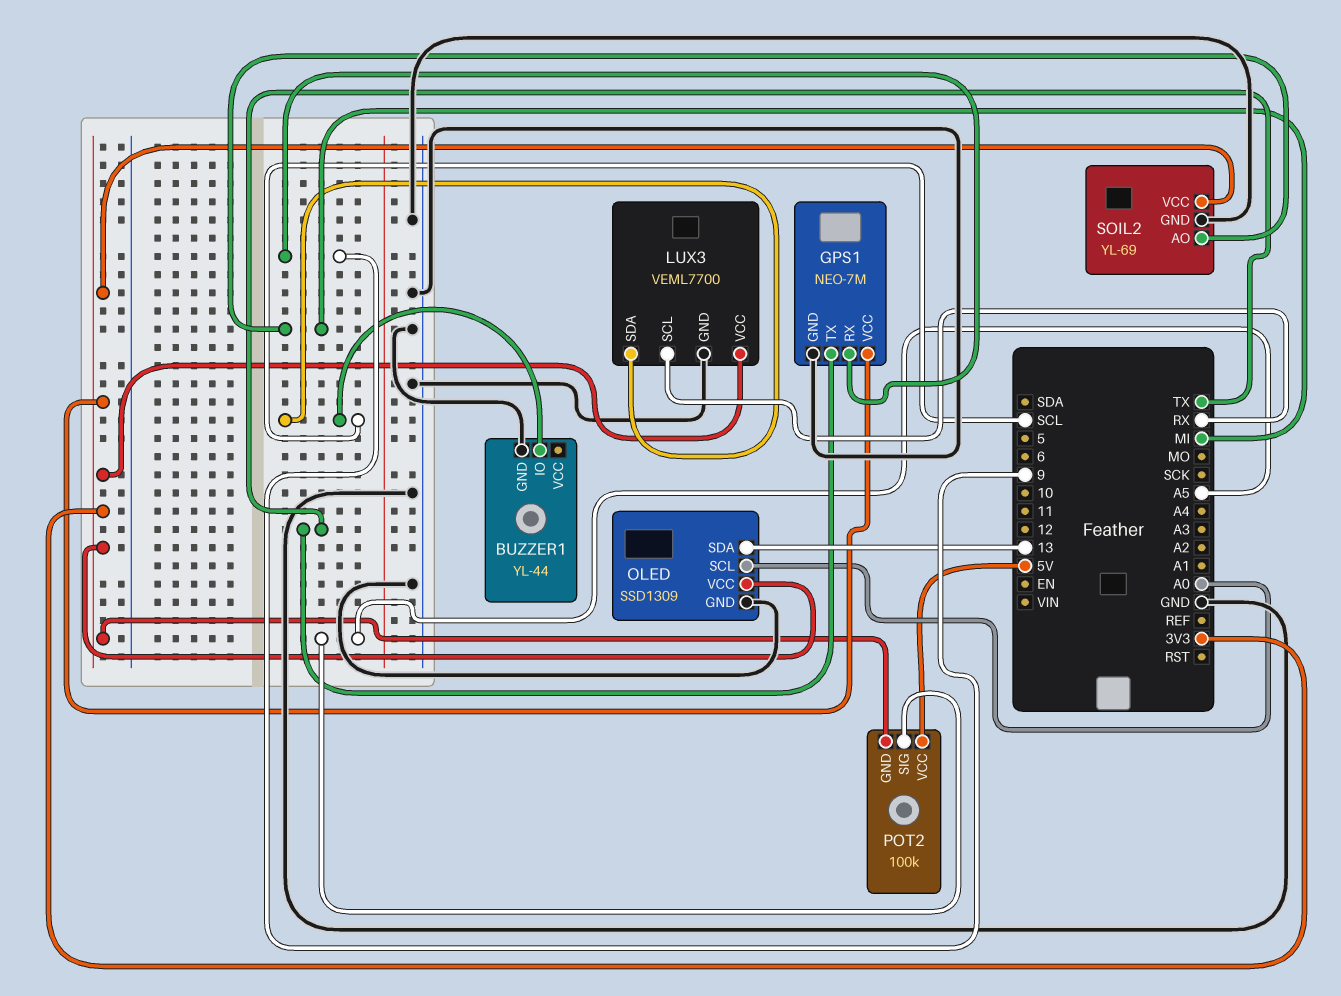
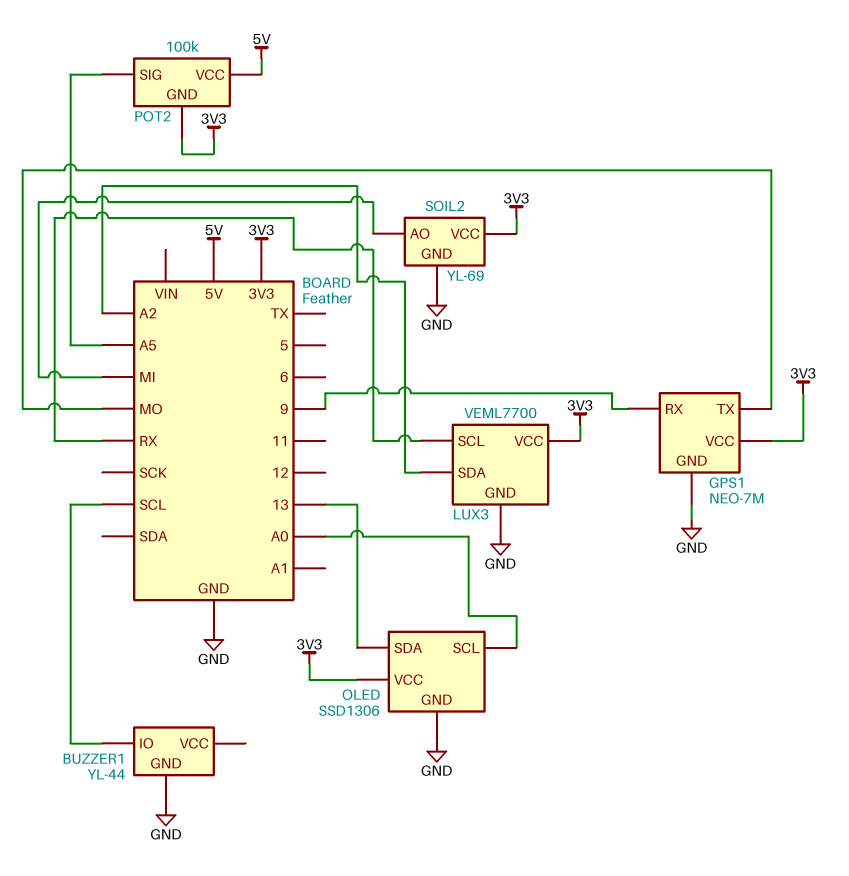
GPS1 pin TX: TX -> MO
LUX3 pin SDA: SCL -> A2
OLED: SSD1309 -> SSD1306

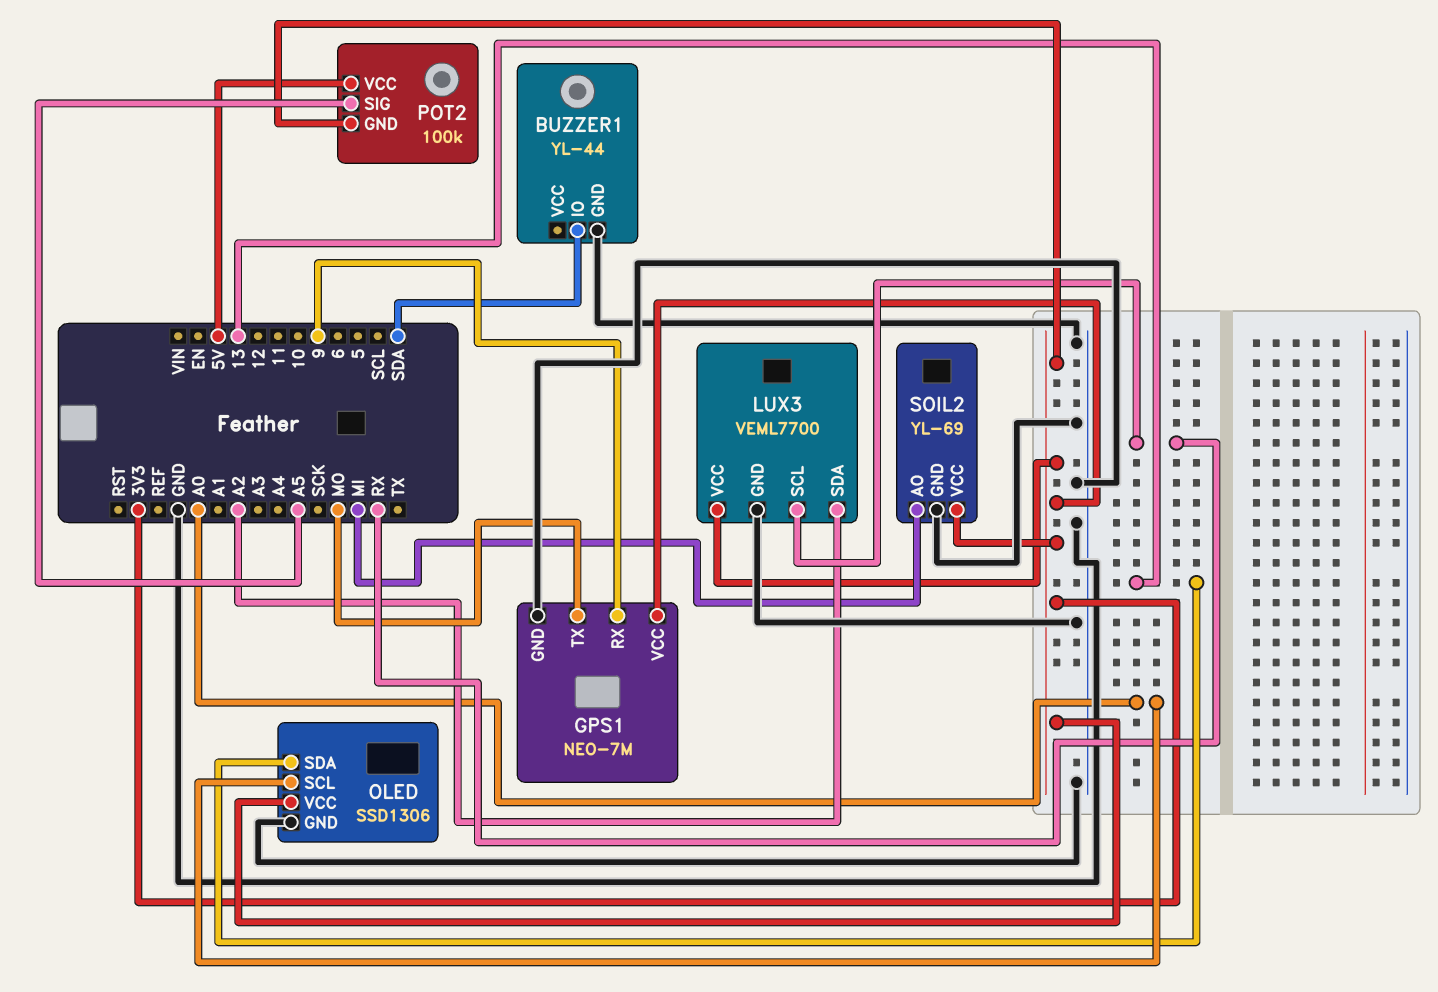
BUZZER1 pin IO: SCL -> SDA

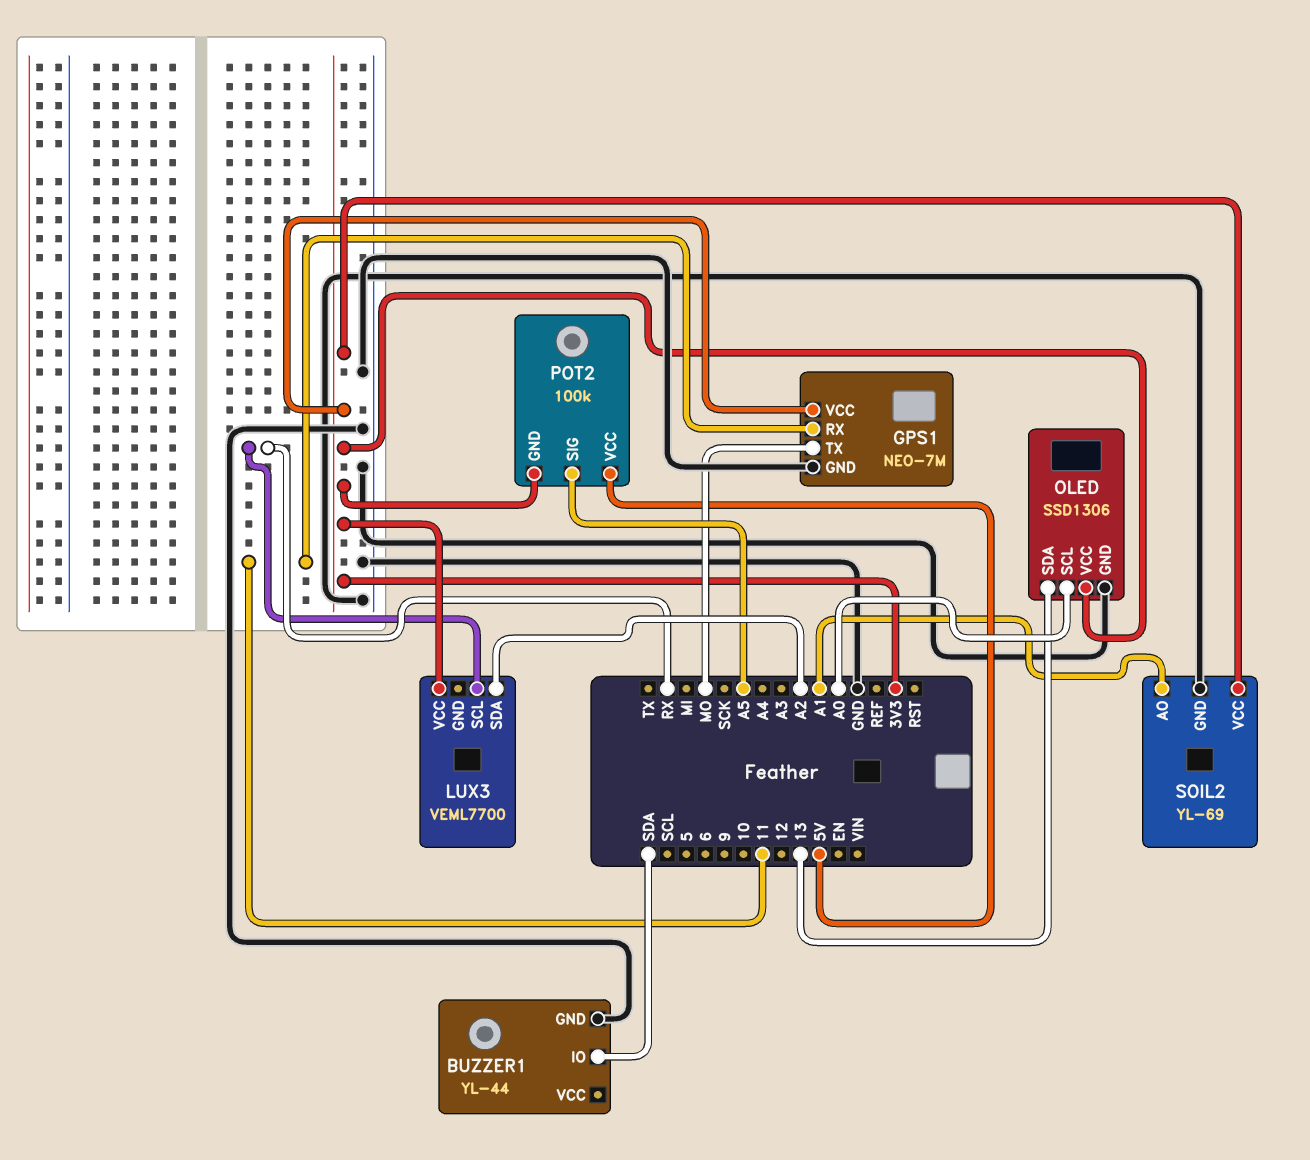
GPS1 pin RX: 9 -> 11
LUX3 pin GND: GND -> none
SOIL2 pin AO: MI -> A1

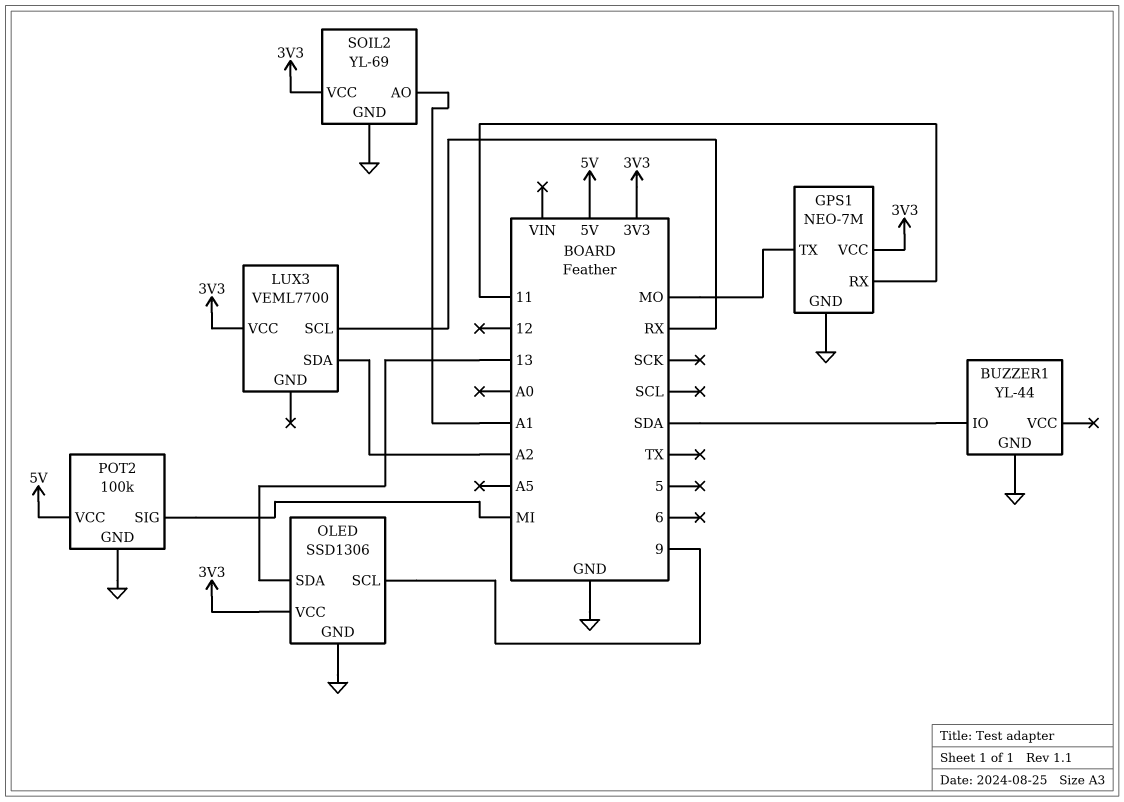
OLED pin SCL: A0 -> 9
POT2 pin GND: 3V3 -> GND
POT2 pin SIG: A5 -> MI

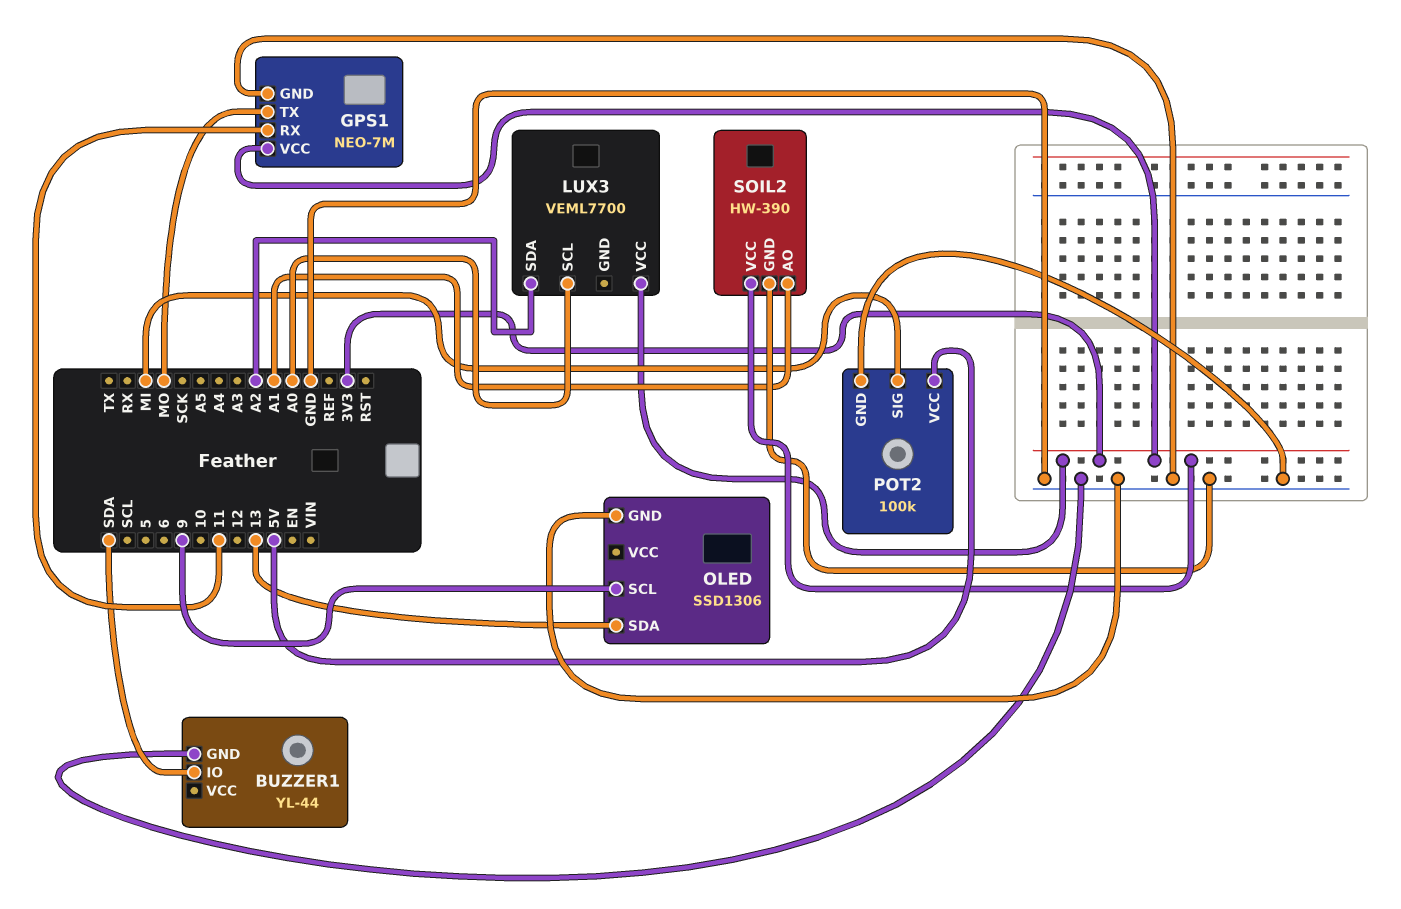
LUX3 pin SCL: RX -> A0
OLED pin VCC: 3V3 -> none
SOIL2: YL-69 -> HW-390

